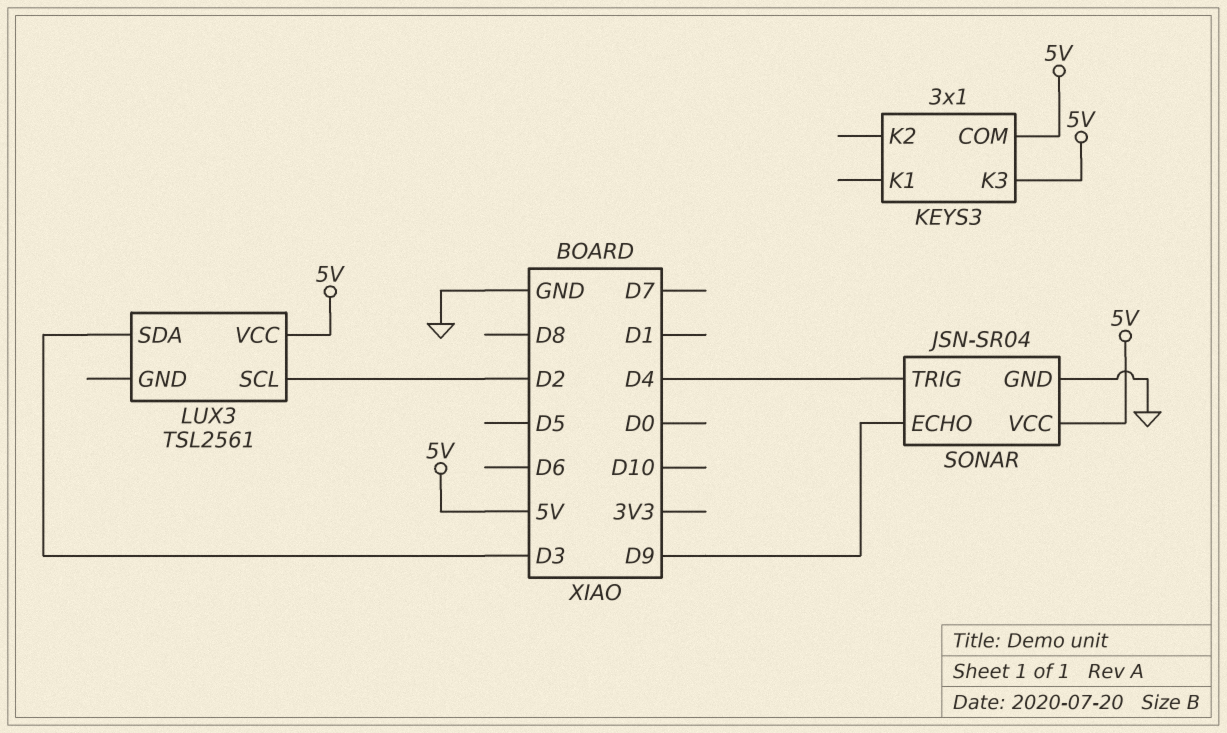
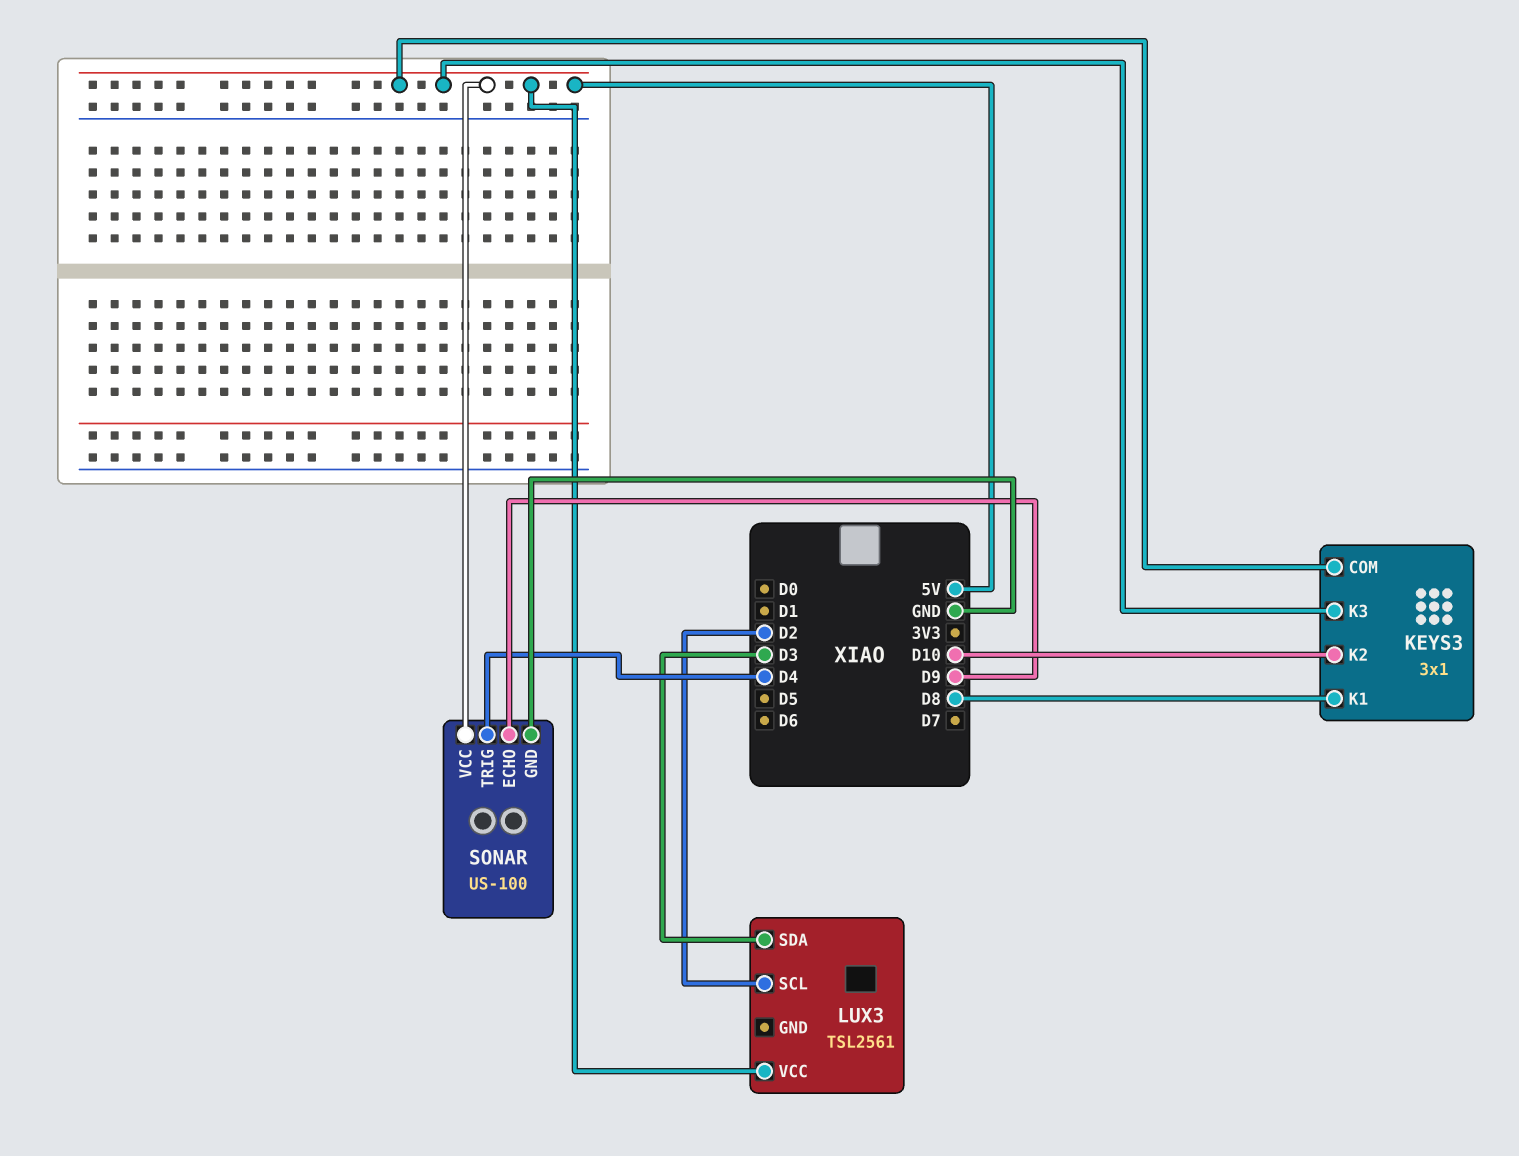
KEYS3 pin K1: none -> D8
KEYS3 pin K2: none -> D10
SONAR: JSN-SR04 -> US-100

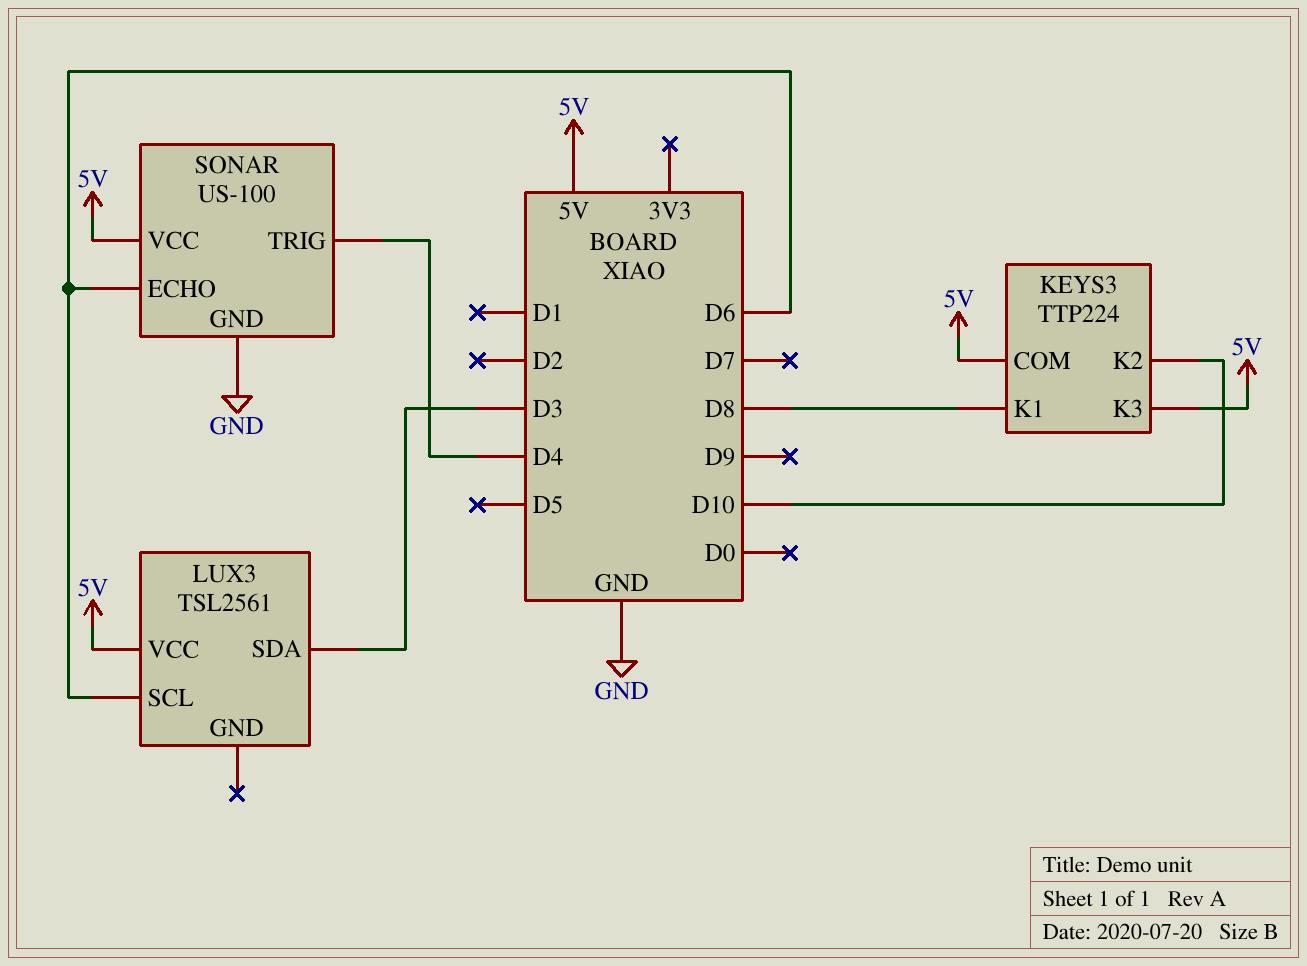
KEYS3: 3x1 -> TTP224
LUX3 pin SCL: D2 -> D6
SONAR pin ECHO: D9 -> D6

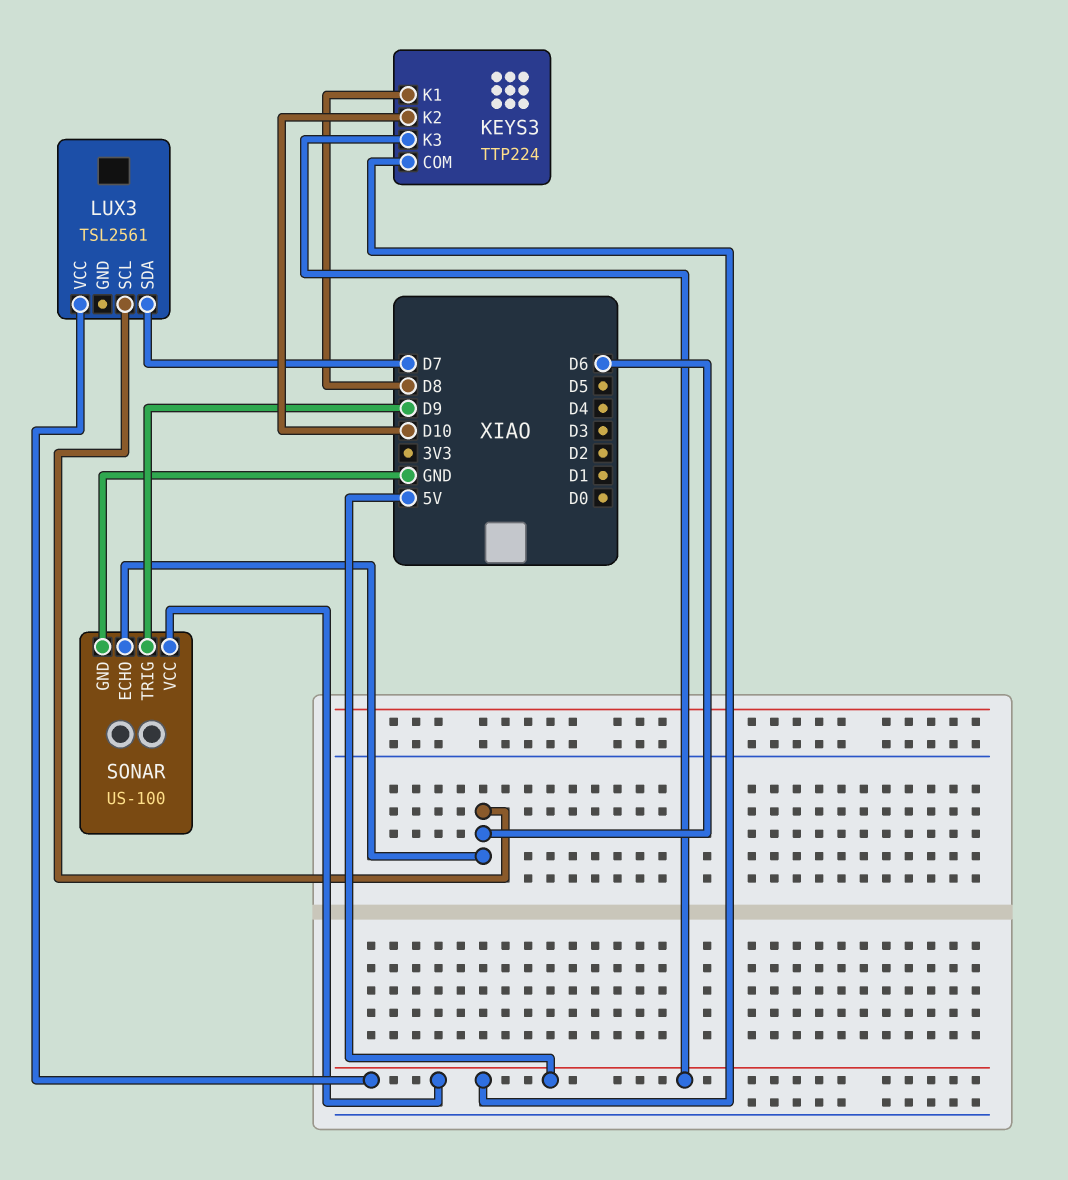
LUX3 pin SDA: D3 -> D7
SONAR pin TRIG: D4 -> D9

